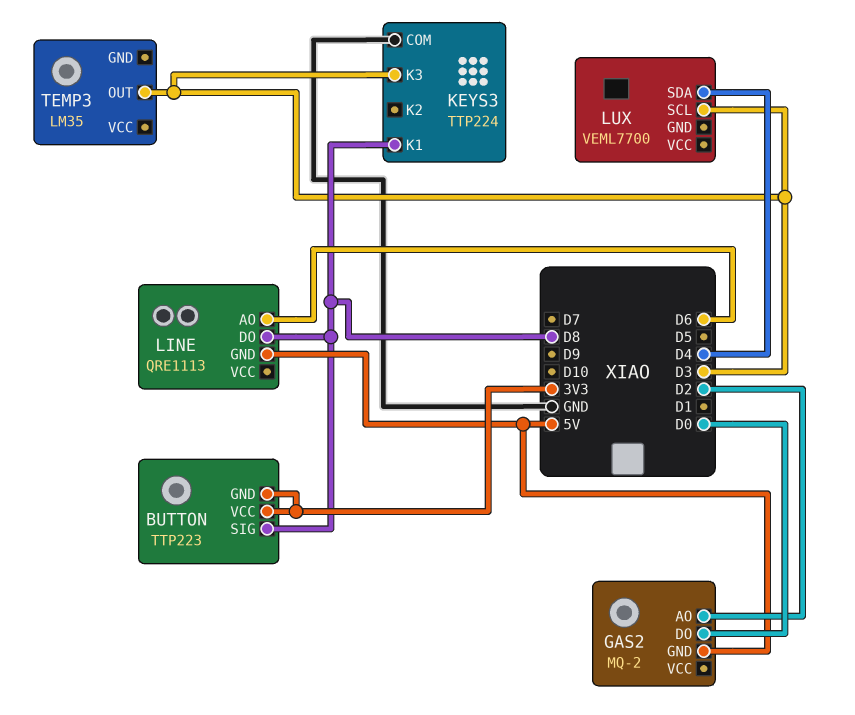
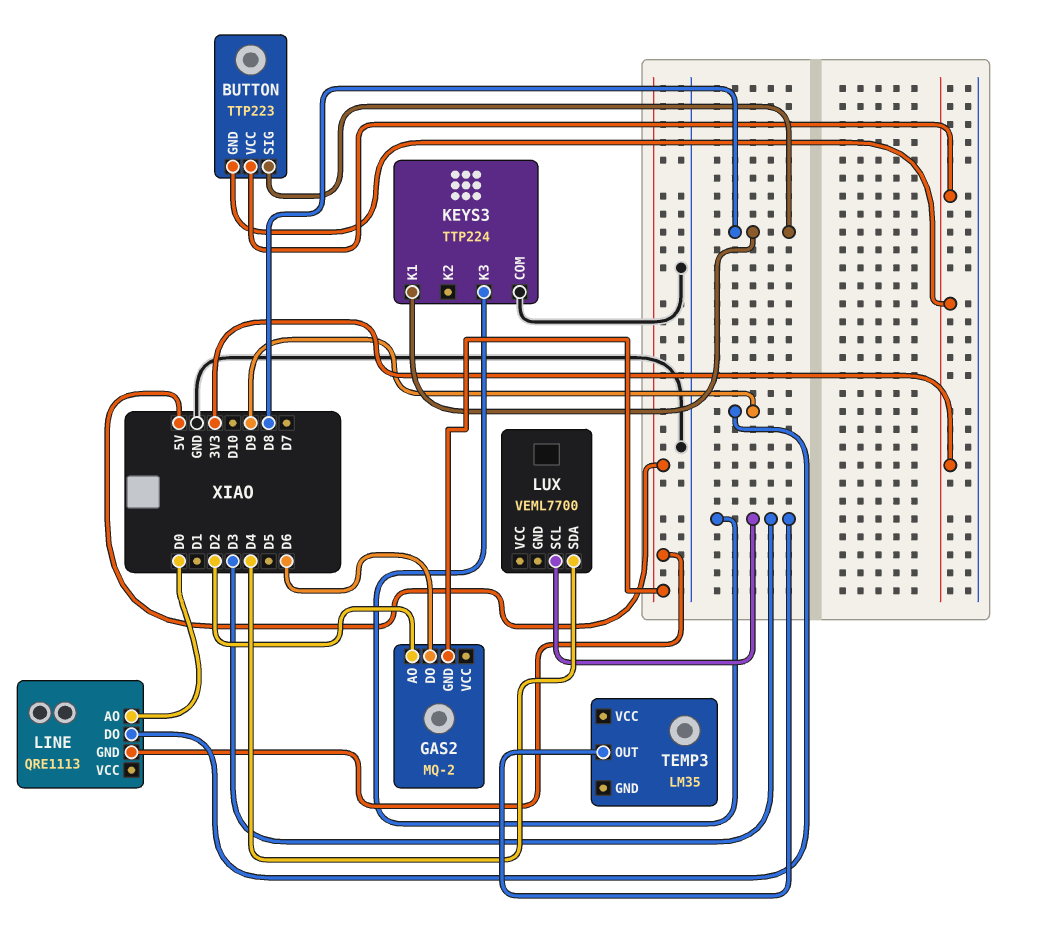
GAS2 pin DO: D0 -> D6
LINE pin AO: D6 -> D0
LINE pin DO: D8 -> D9

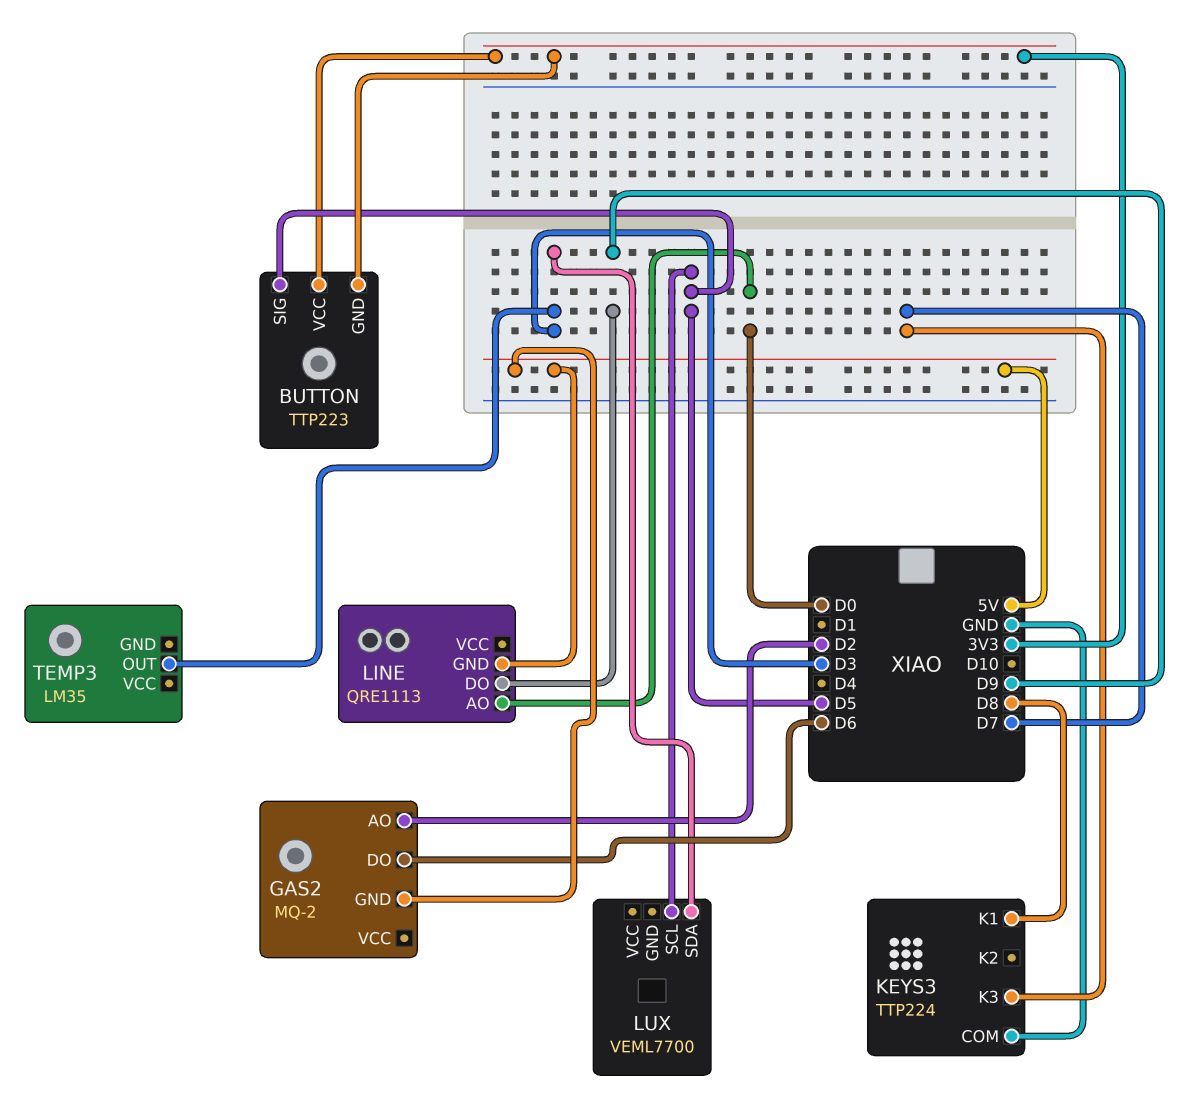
BUTTON pin SIG: D8 -> D5
KEYS3 pin K3: D3 -> D7
LUX pin SCL: D3 -> D5
LUX pin SDA: D4 -> D3

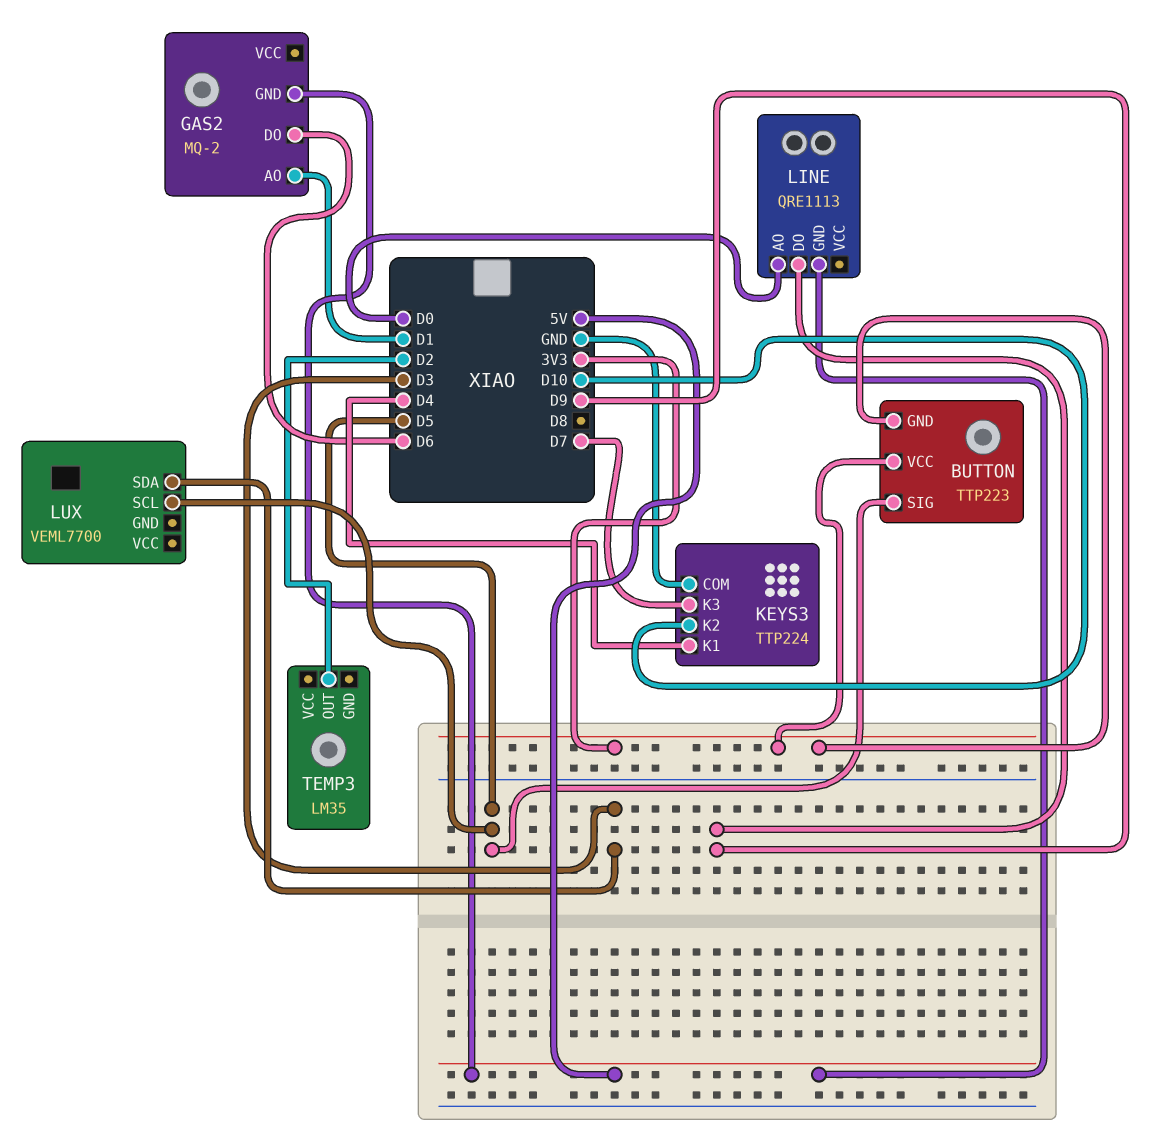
GAS2 pin AO: D2 -> D1
KEYS3 pin K1: D8 -> D4
KEYS3 pin K2: none -> D10
TEMP3 pin OUT: D3 -> D2

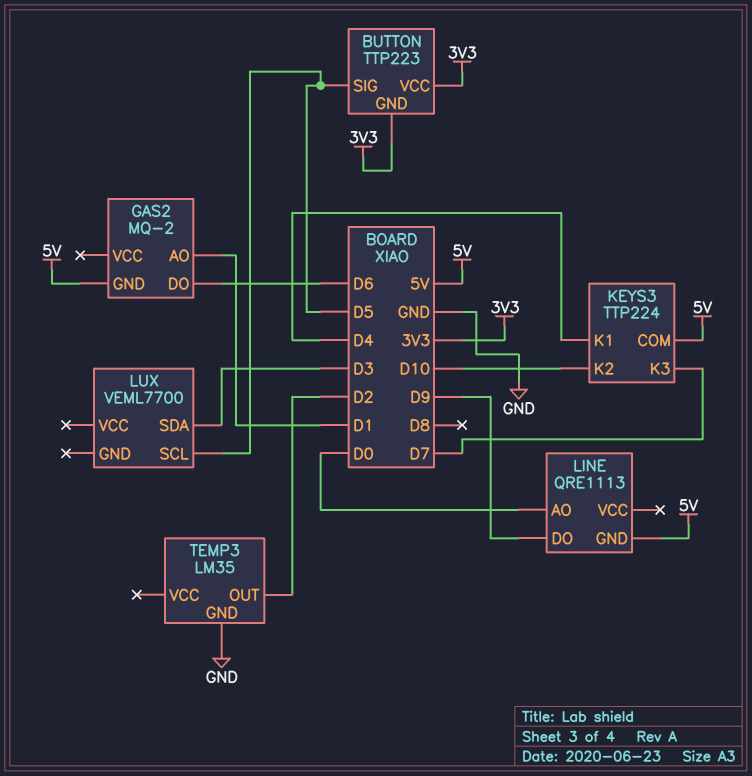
KEYS3 pin COM: GND -> 5V
TEMP3 pin GND: none -> GND

